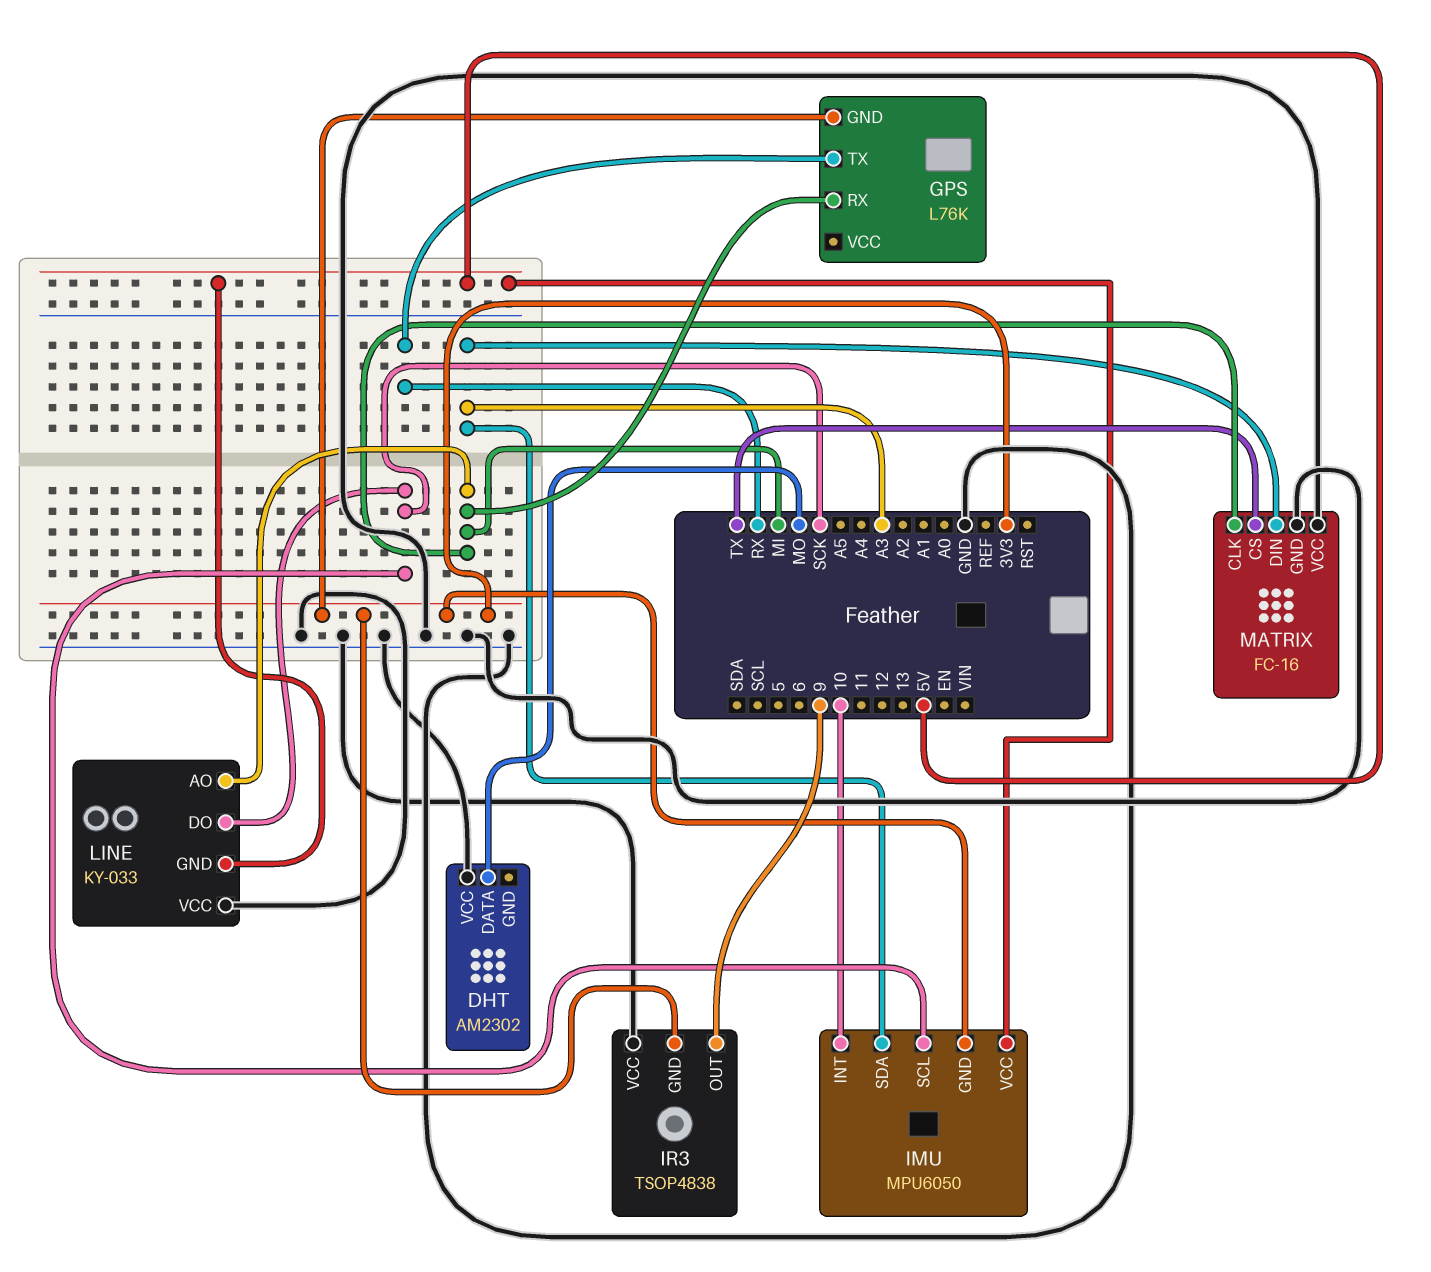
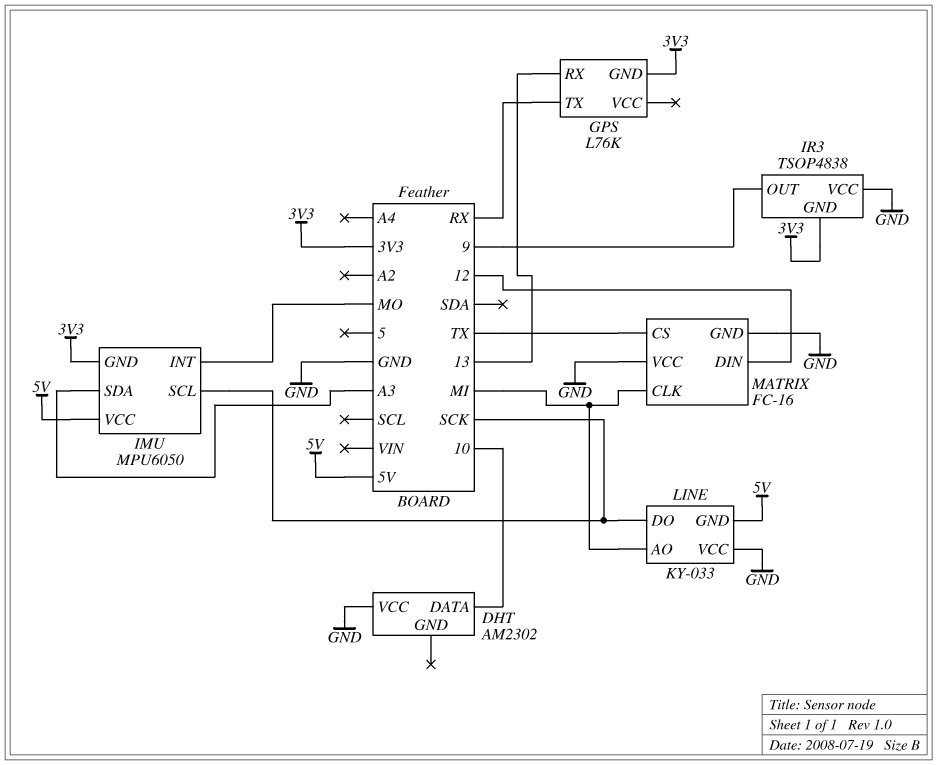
DHT pin DATA: MO -> 10
GPS pin RX: MI -> 13
IMU pin INT: 10 -> MO
MATRIX pin DIN: A3 -> 12

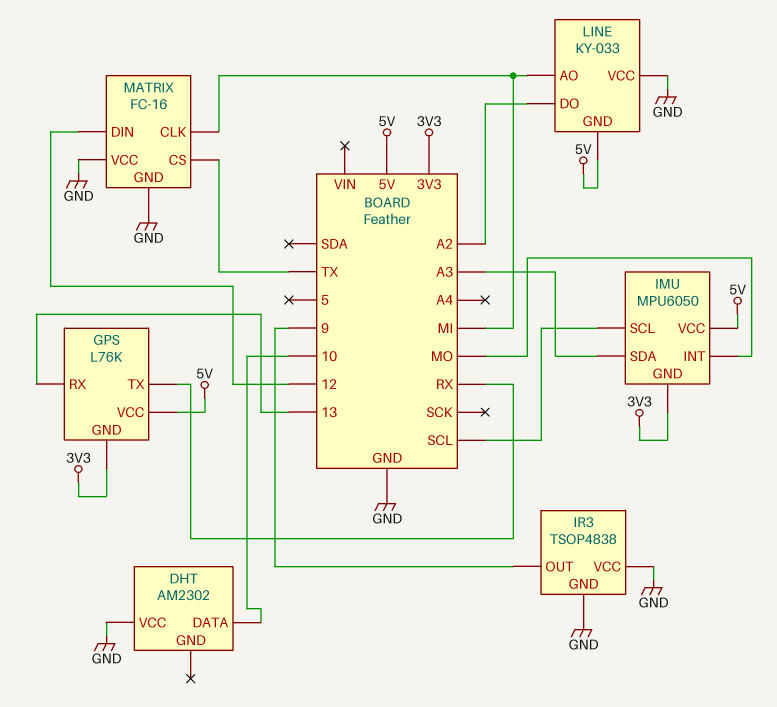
GPS pin VCC: none -> 5V
IMU pin SCL: SCK -> SCL
IR3 pin GND: 3V3 -> GND
LINE pin DO: SCK -> A2

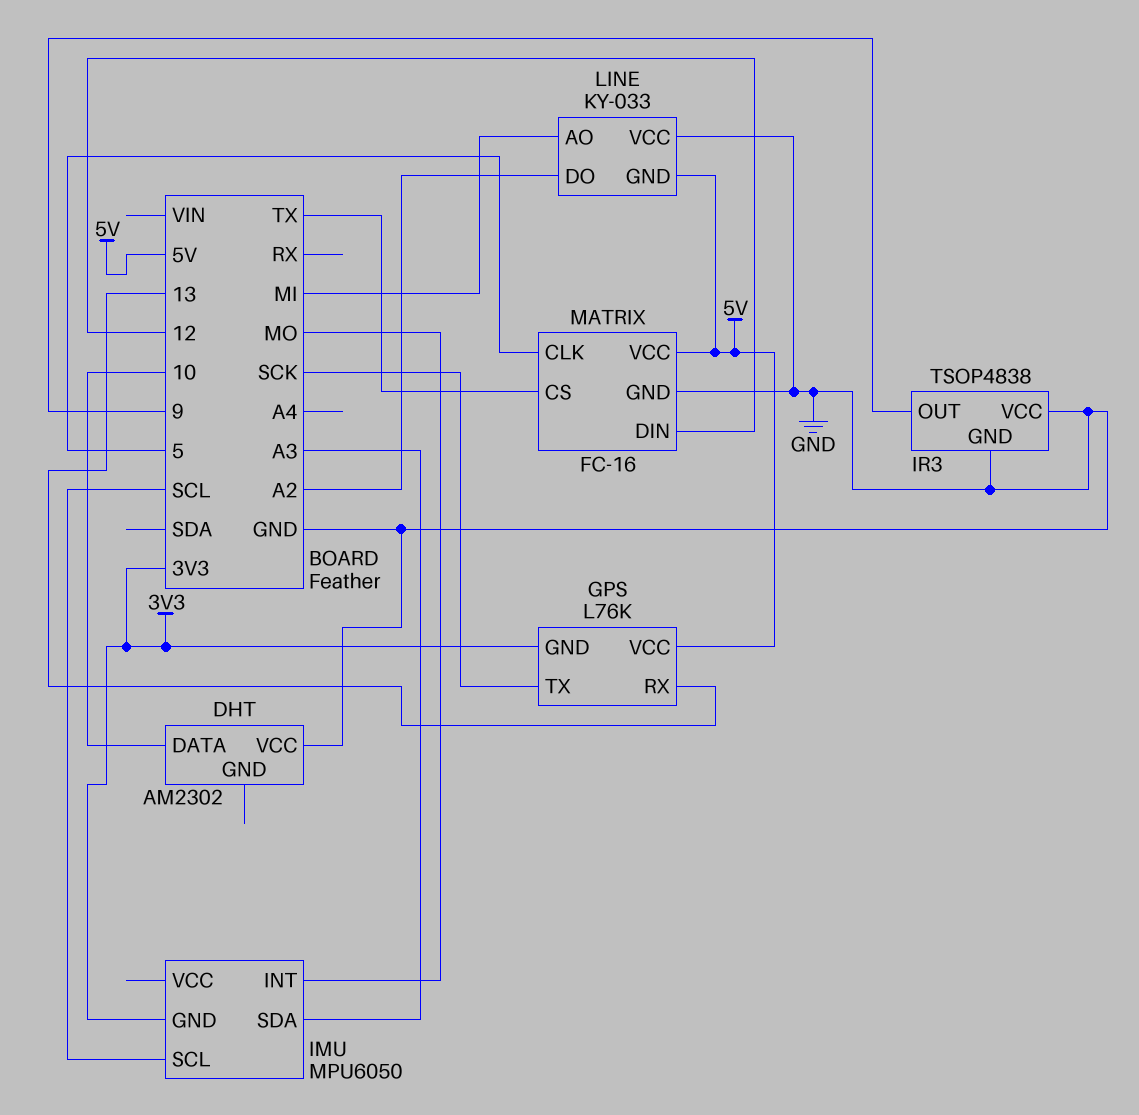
GPS pin TX: RX -> SCK
IMU pin VCC: 5V -> none
MATRIX pin CLK: MI -> 5
MATRIX pin VCC: GND -> 5V

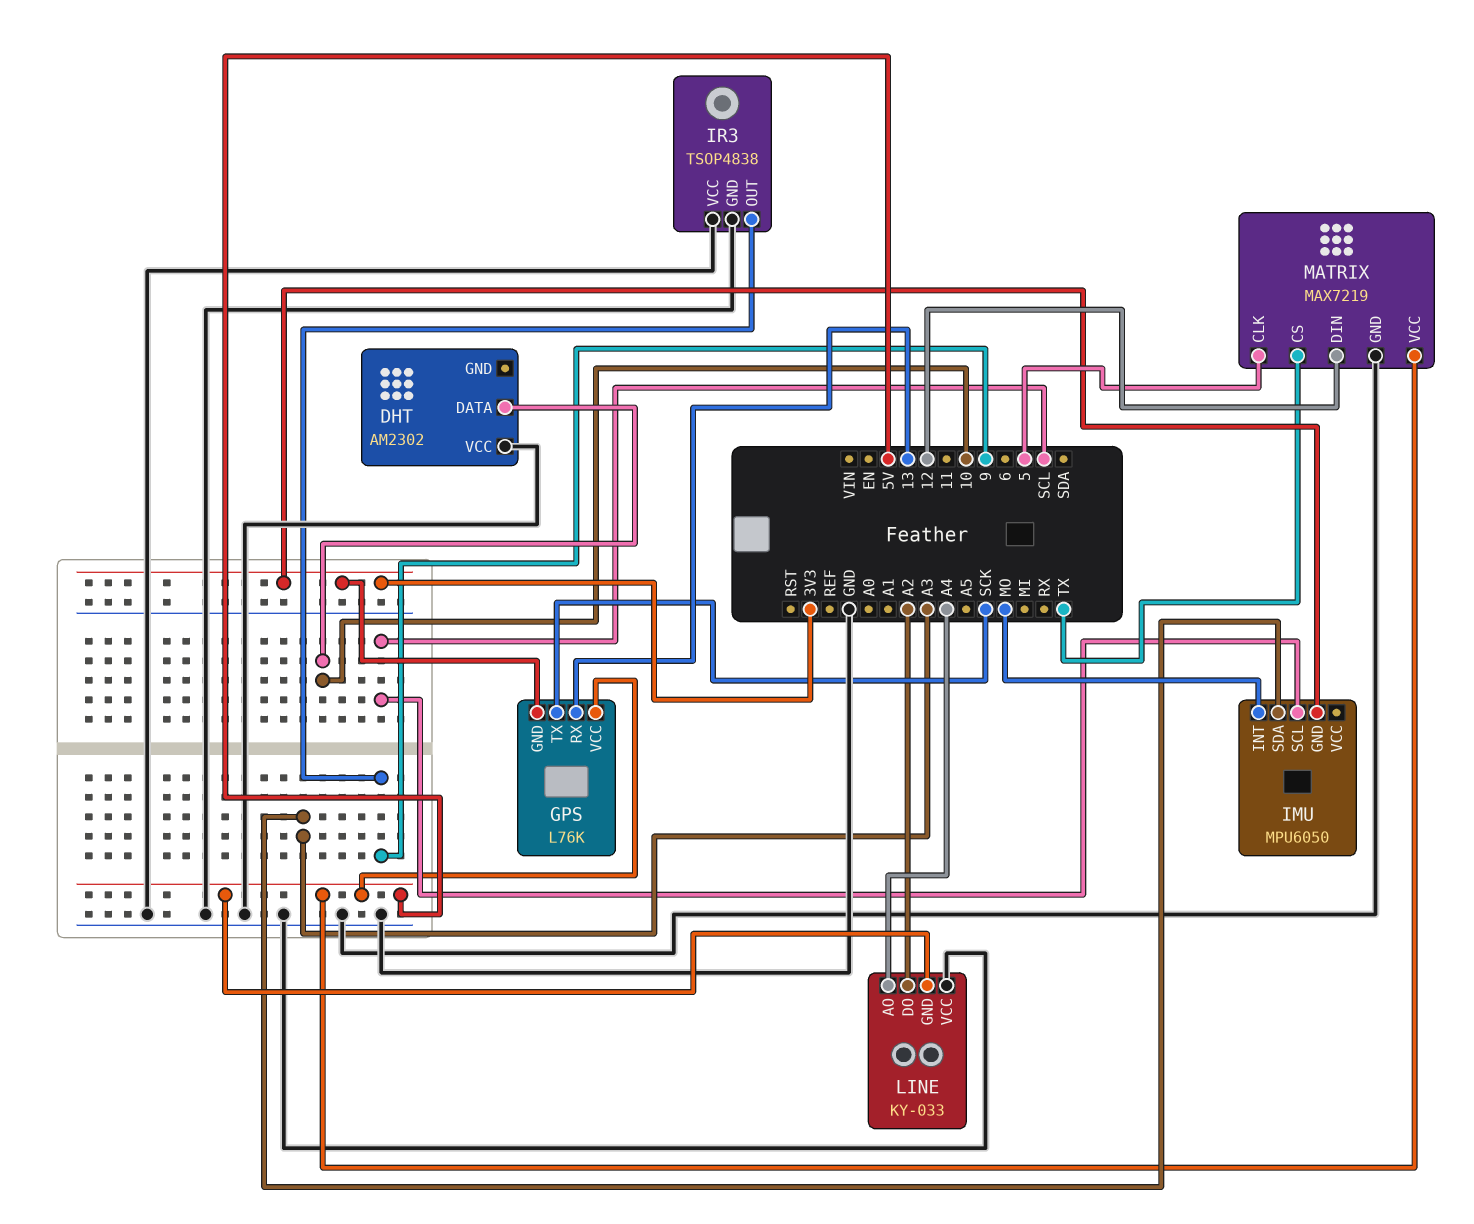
LINE pin AO: MI -> A4
MATRIX: FC-16 -> MAX7219

